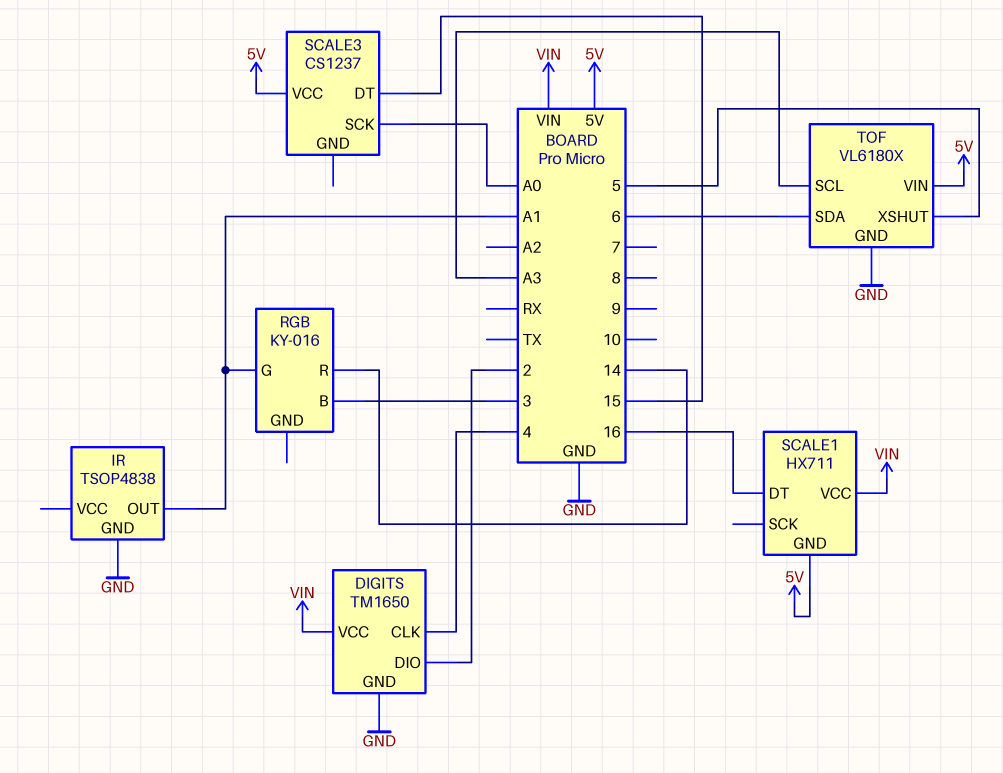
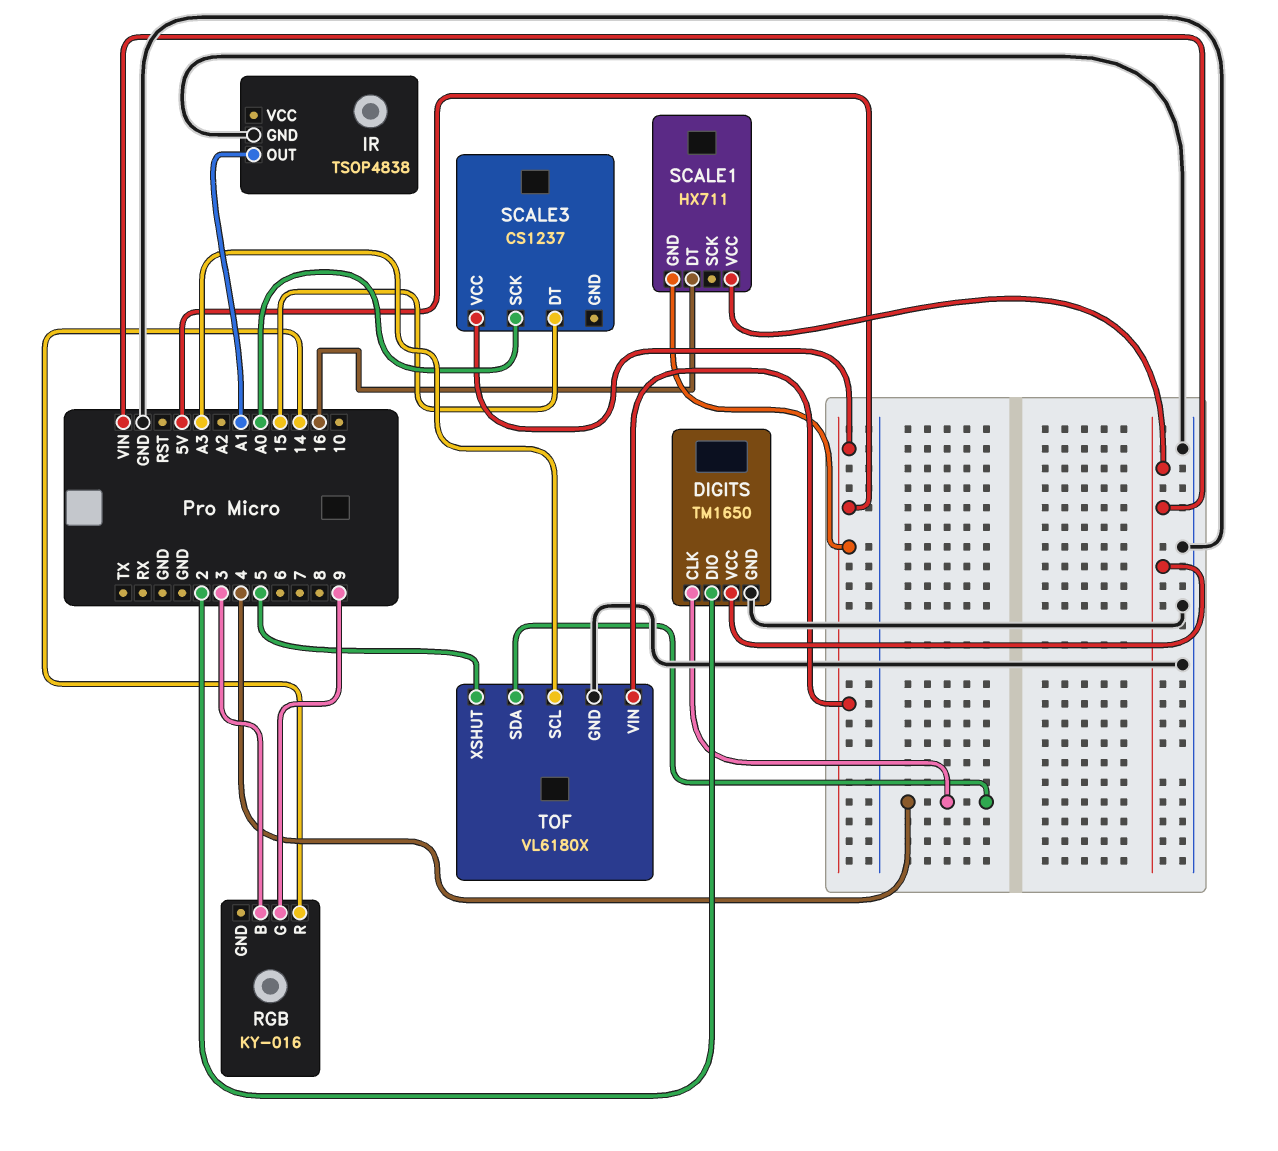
RGB pin G: A1 -> 9
TOF pin SDA: 6 -> 4

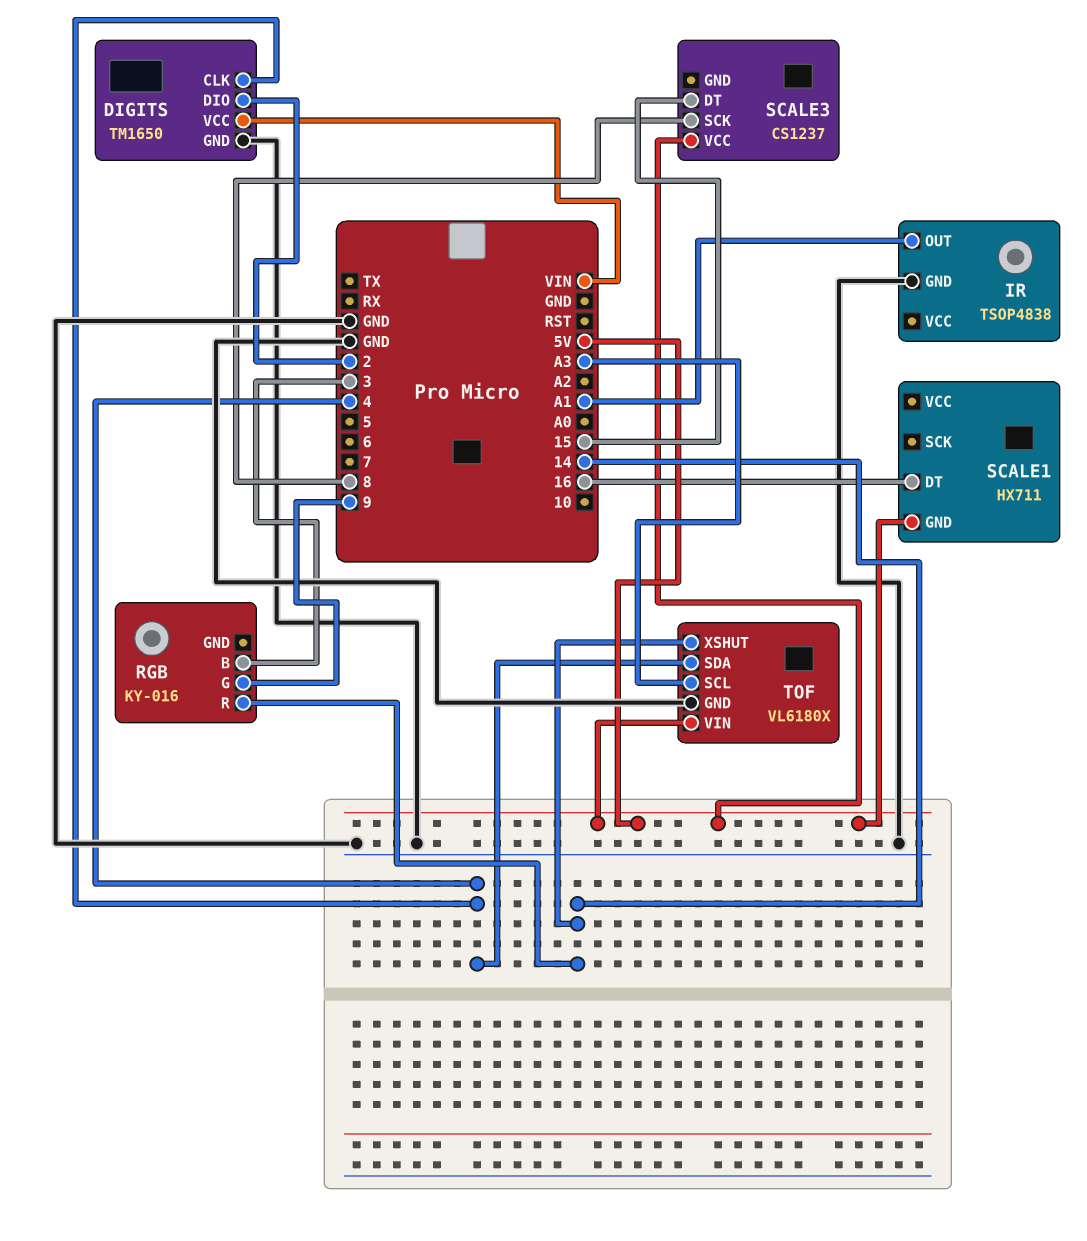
SCALE1 pin VCC: VIN -> none
SCALE3 pin SCK: A0 -> 8
TOF pin XSHUT: 5 -> 14

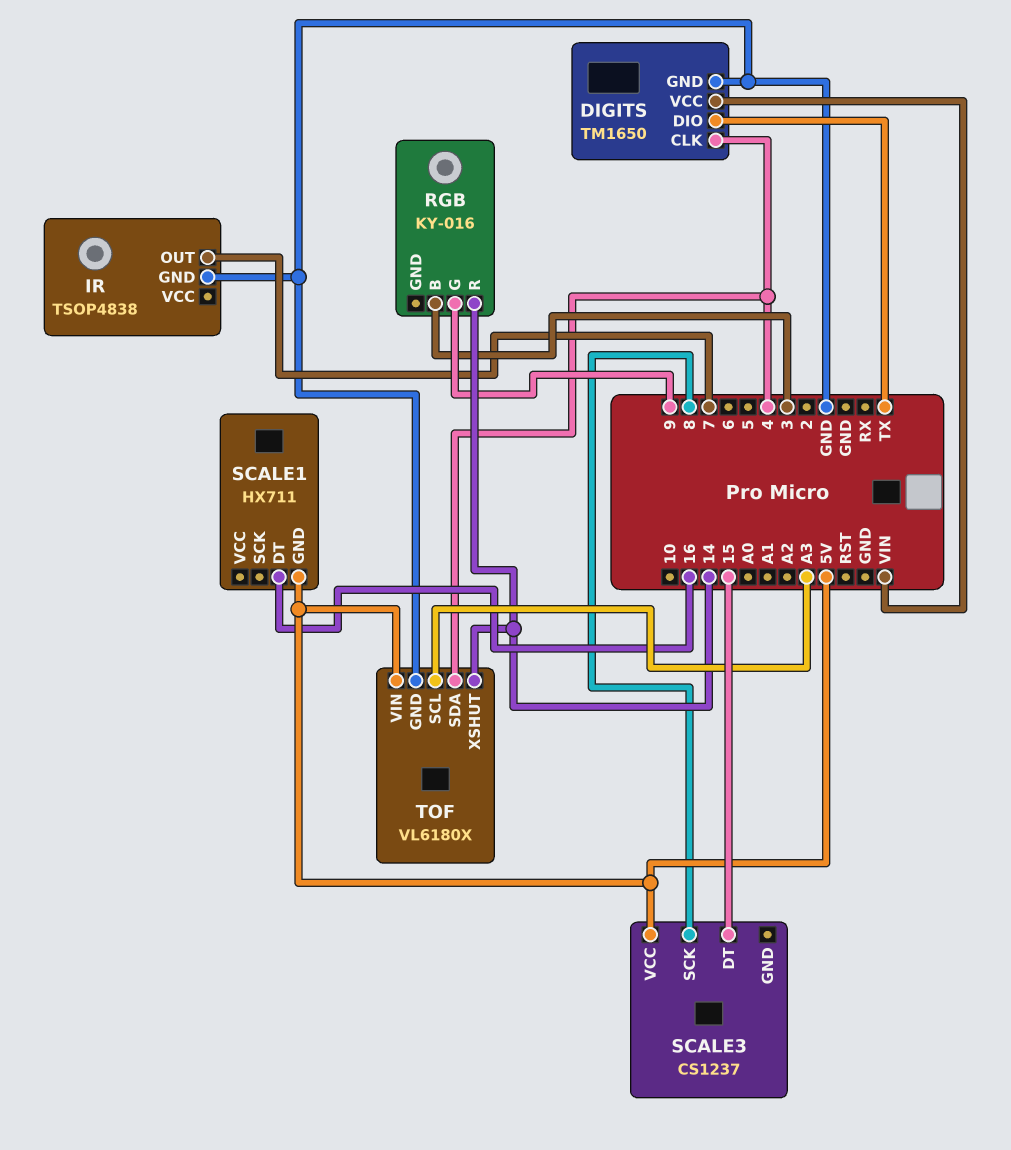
DIGITS pin DIO: 2 -> TX
IR pin OUT: A1 -> 7

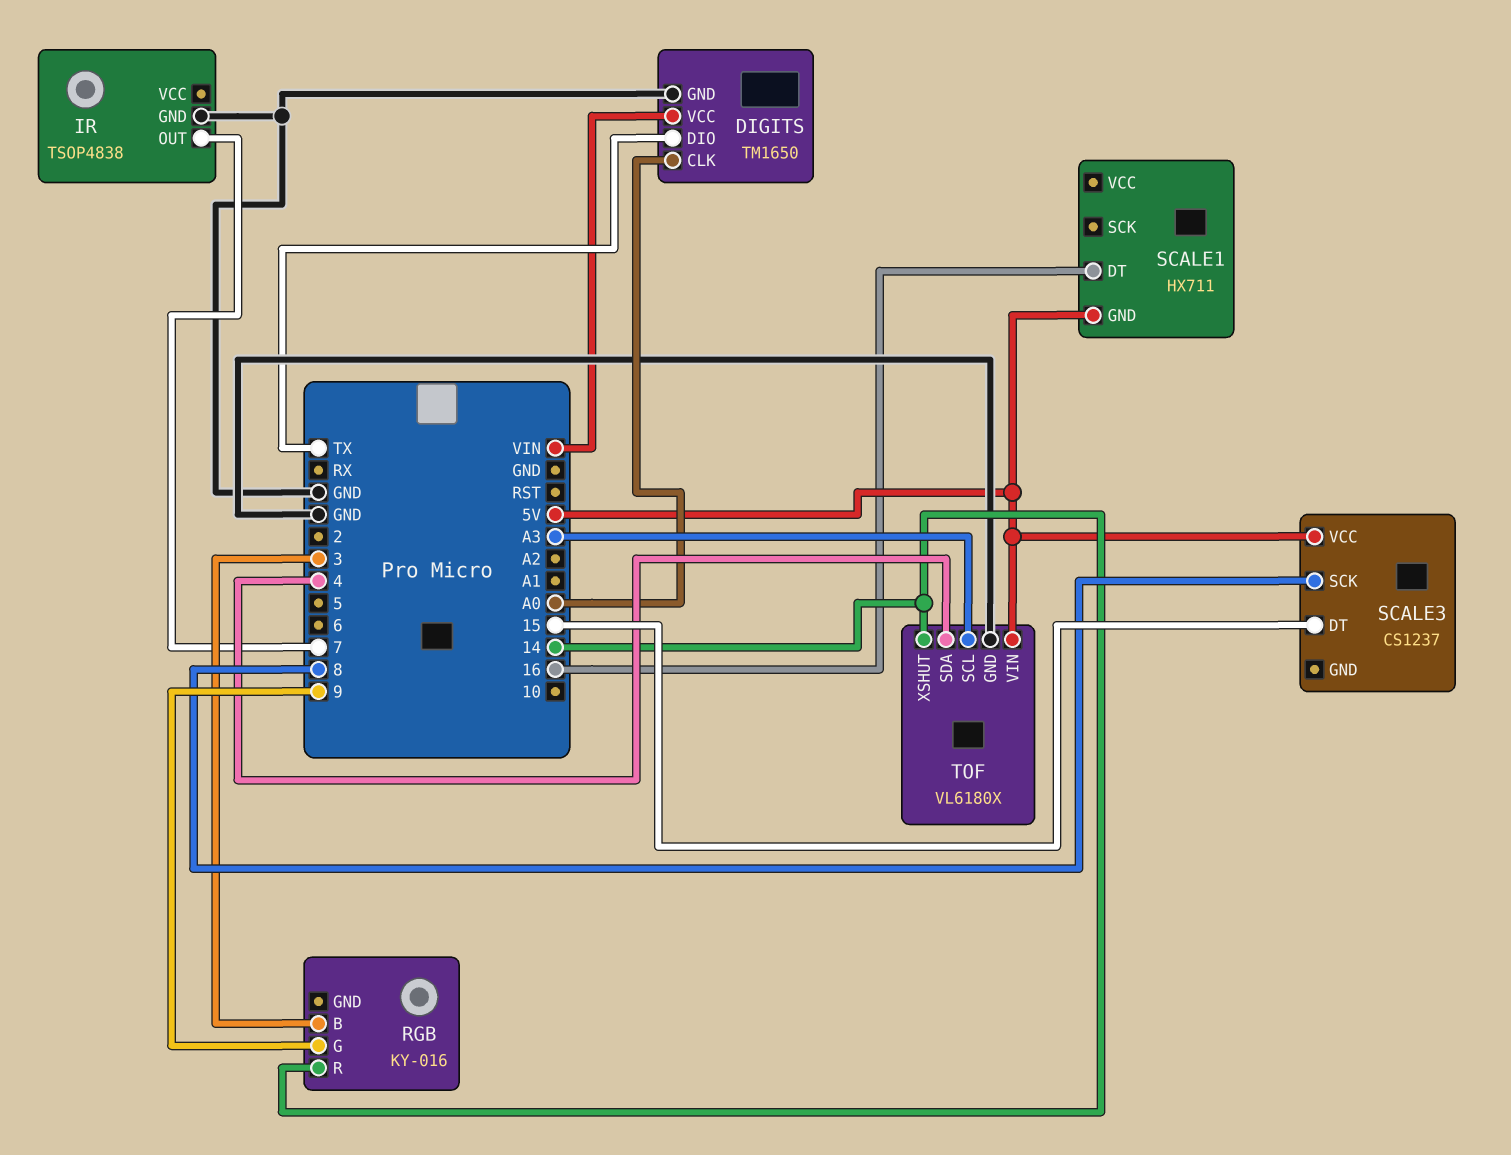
DIGITS pin CLK: 4 -> A0

